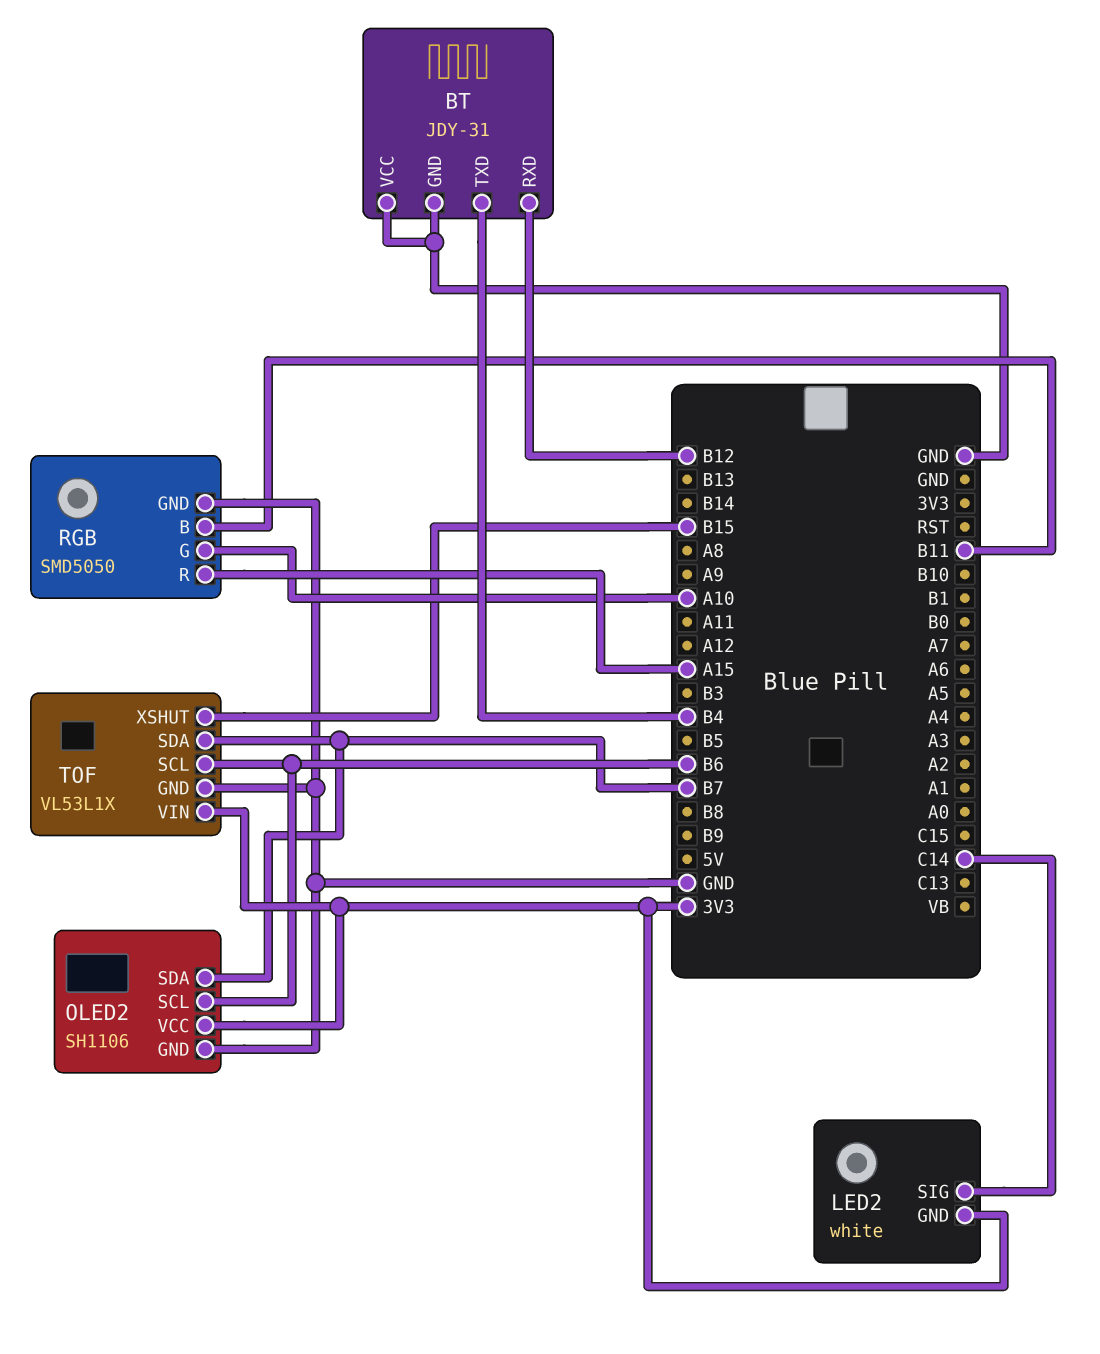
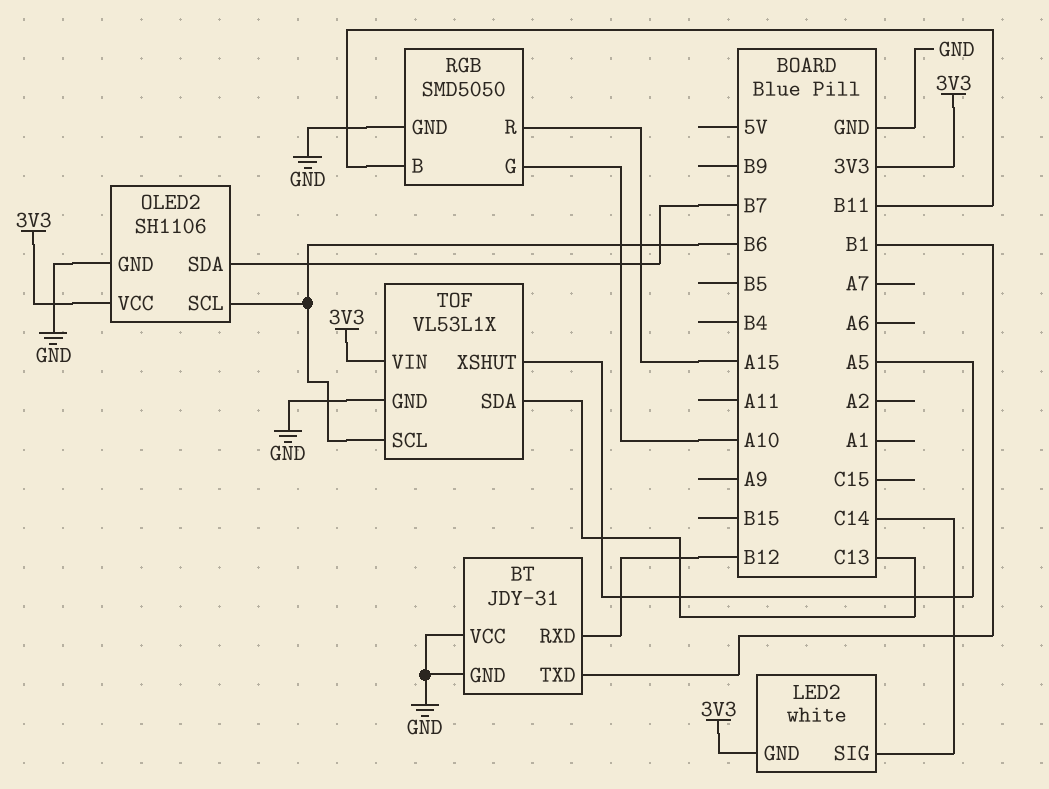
BT pin TXD: B4 -> B1
TOF pin SDA: B7 -> C13
TOF pin XSHUT: B15 -> A5

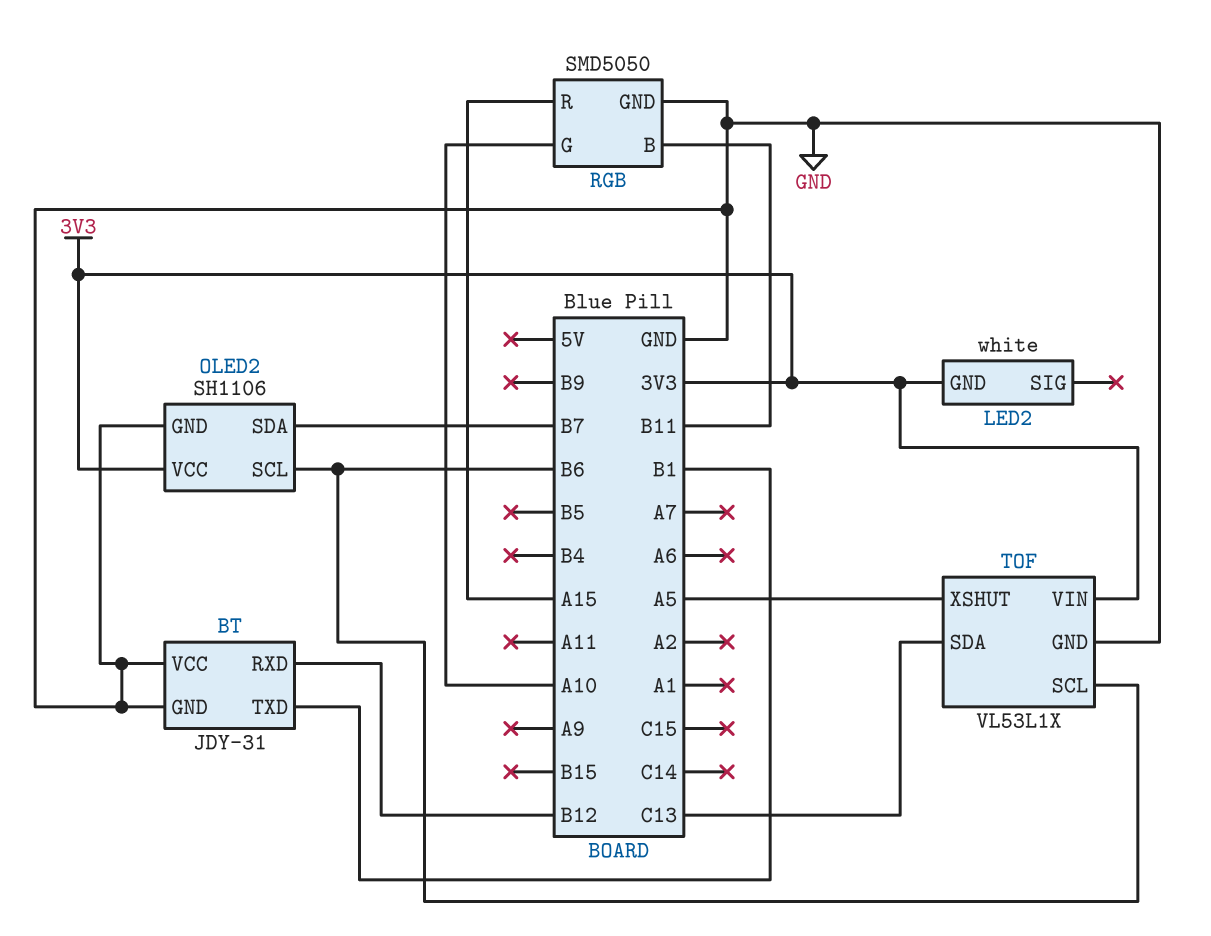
LED2 pin SIG: C14 -> none

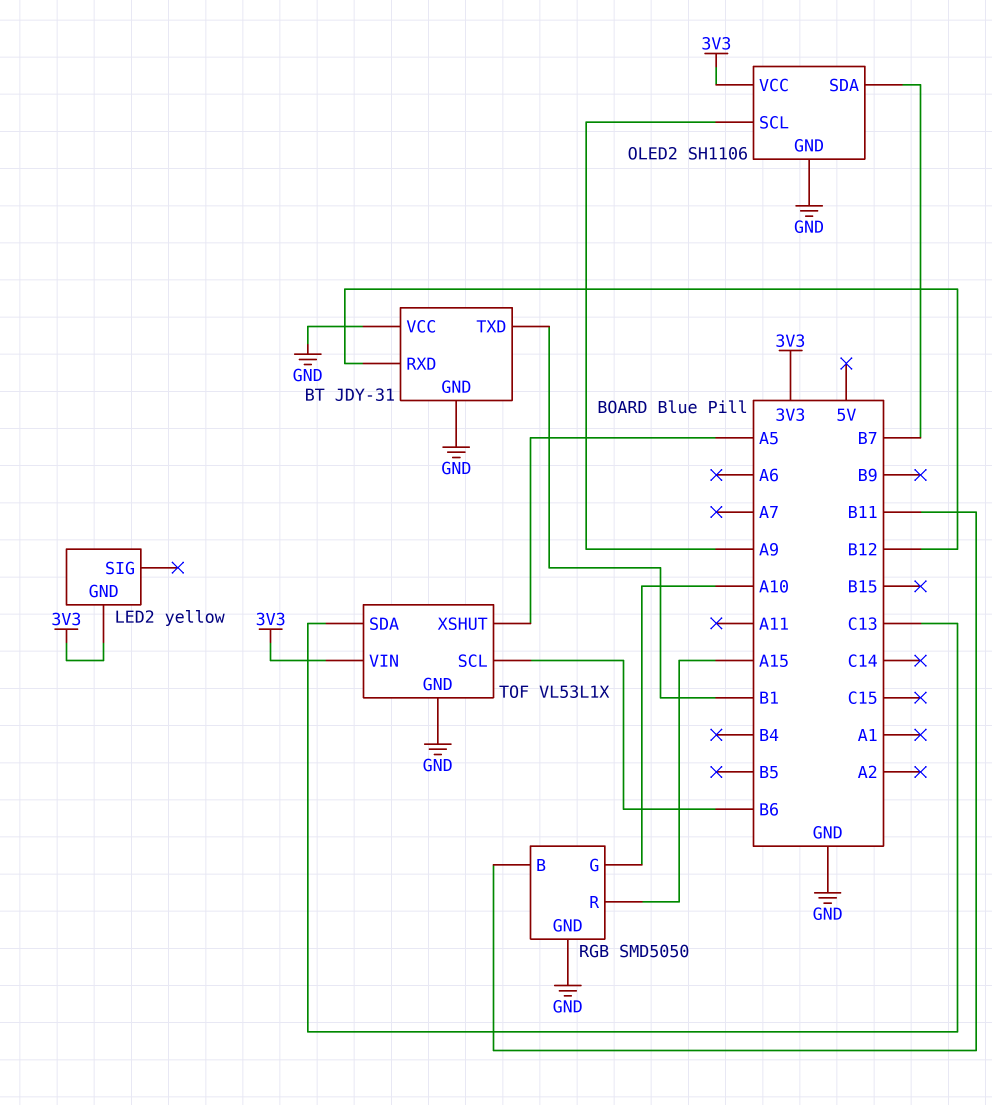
LED2: white -> yellow
OLED2 pin SCL: B6 -> A9

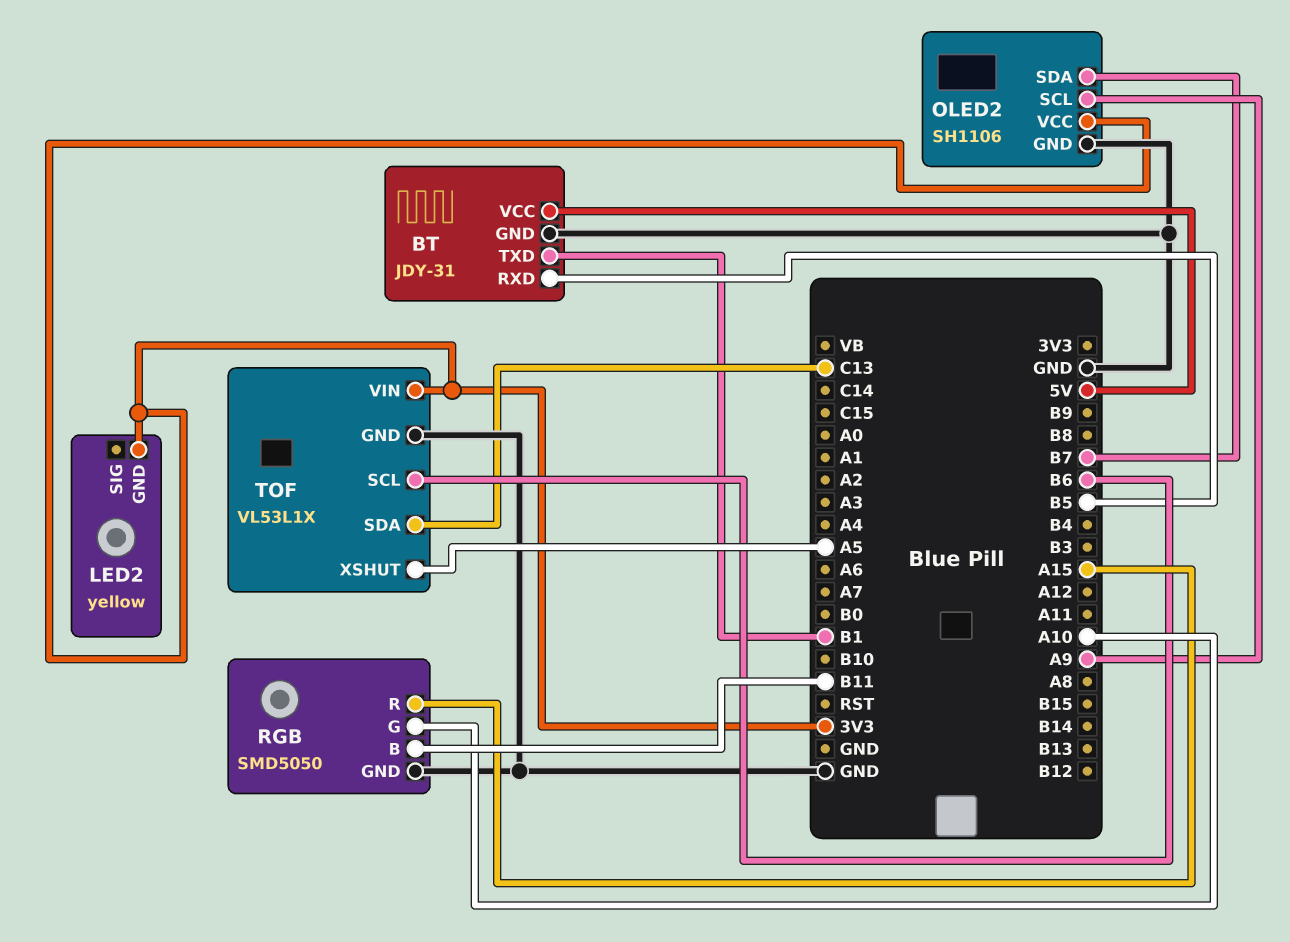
BT pin RXD: B12 -> B5
BT pin VCC: GND -> 5V

